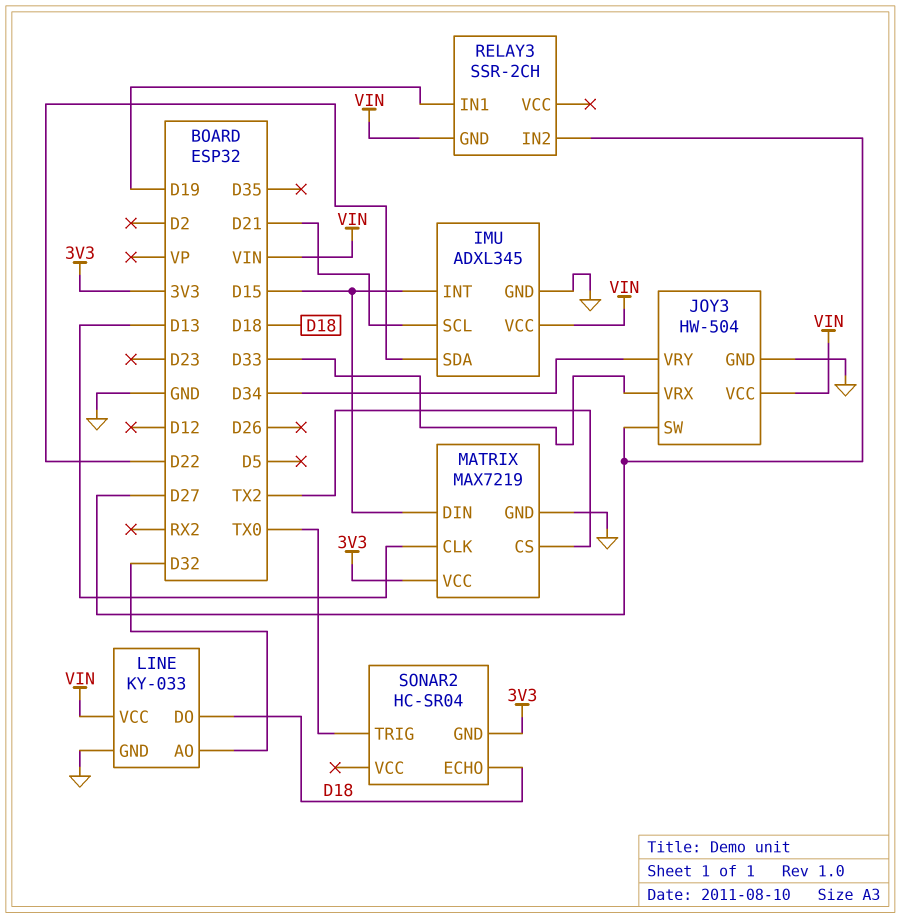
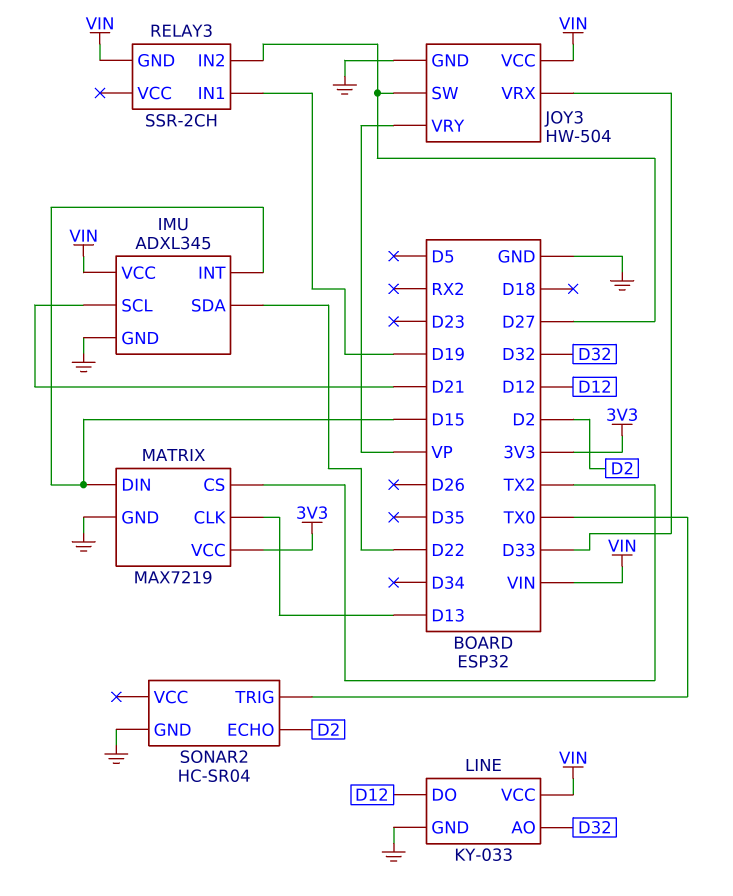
JOY3 pin VRY: D34 -> VP
LINE pin DO: D18 -> D12
SONAR2 pin ECHO: D18 -> D2
SONAR2 pin GND: 3V3 -> GND

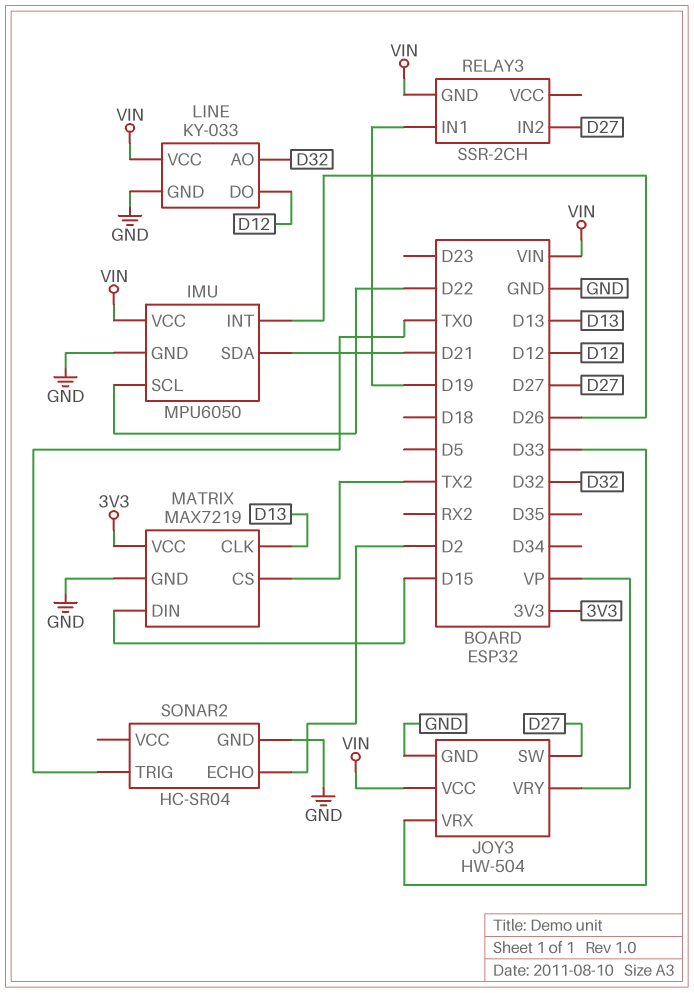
IMU: ADXL345 -> MPU6050
IMU pin INT: D15 -> D26
IMU pin SCL: D21 -> D22
IMU pin SDA: D22 -> D21

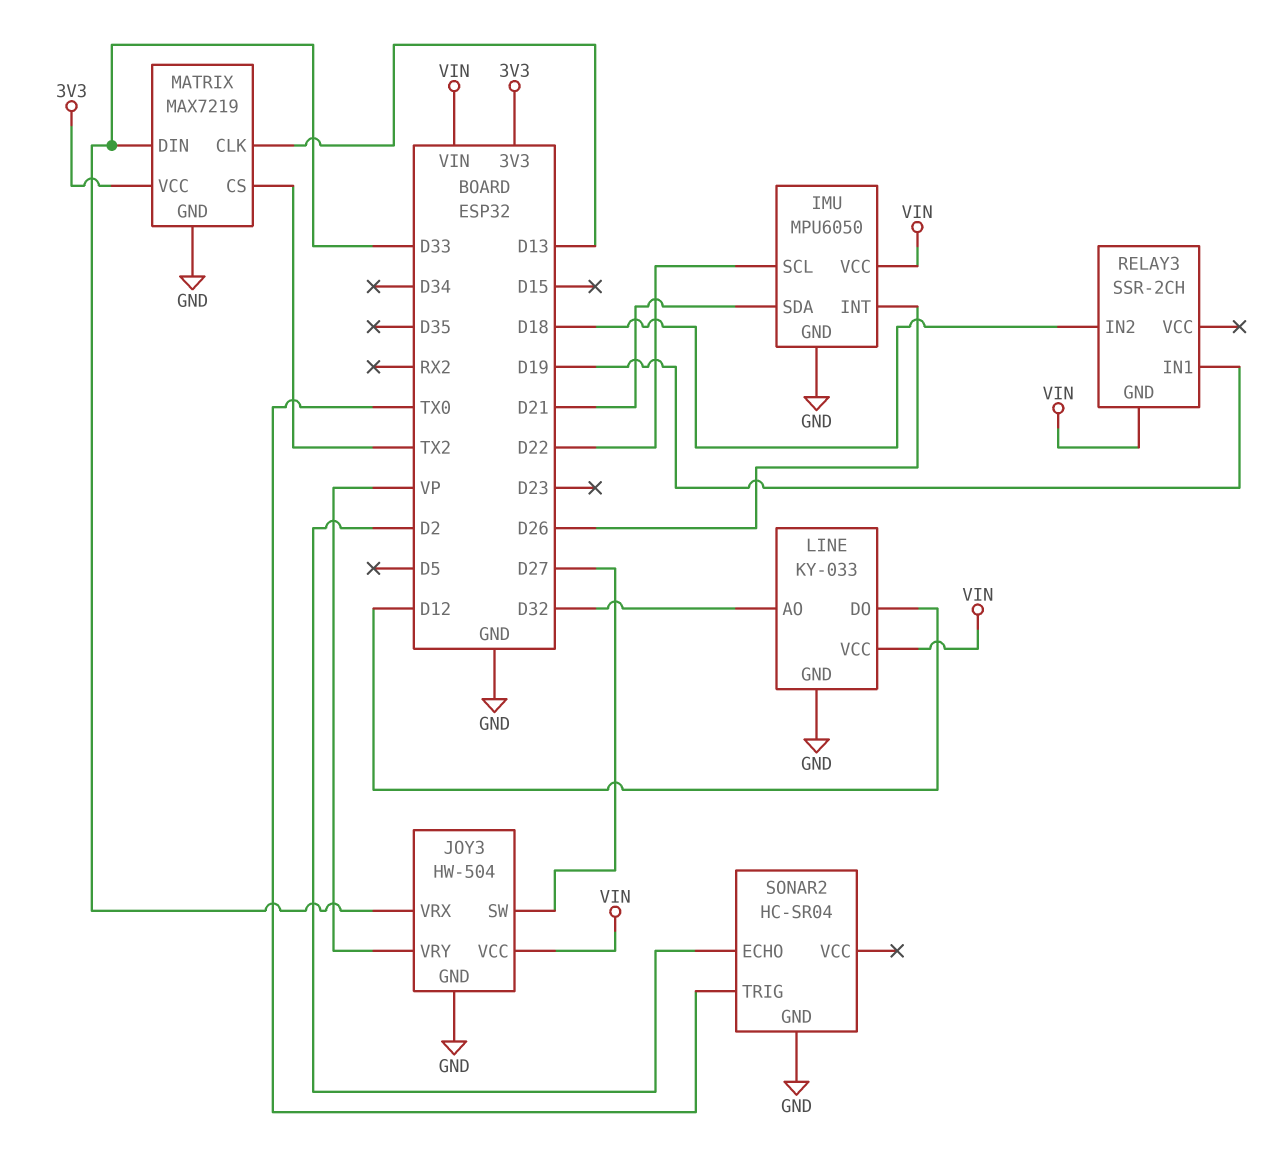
MATRIX pin DIN: D15 -> D33
RELAY3 pin IN2: D27 -> D18

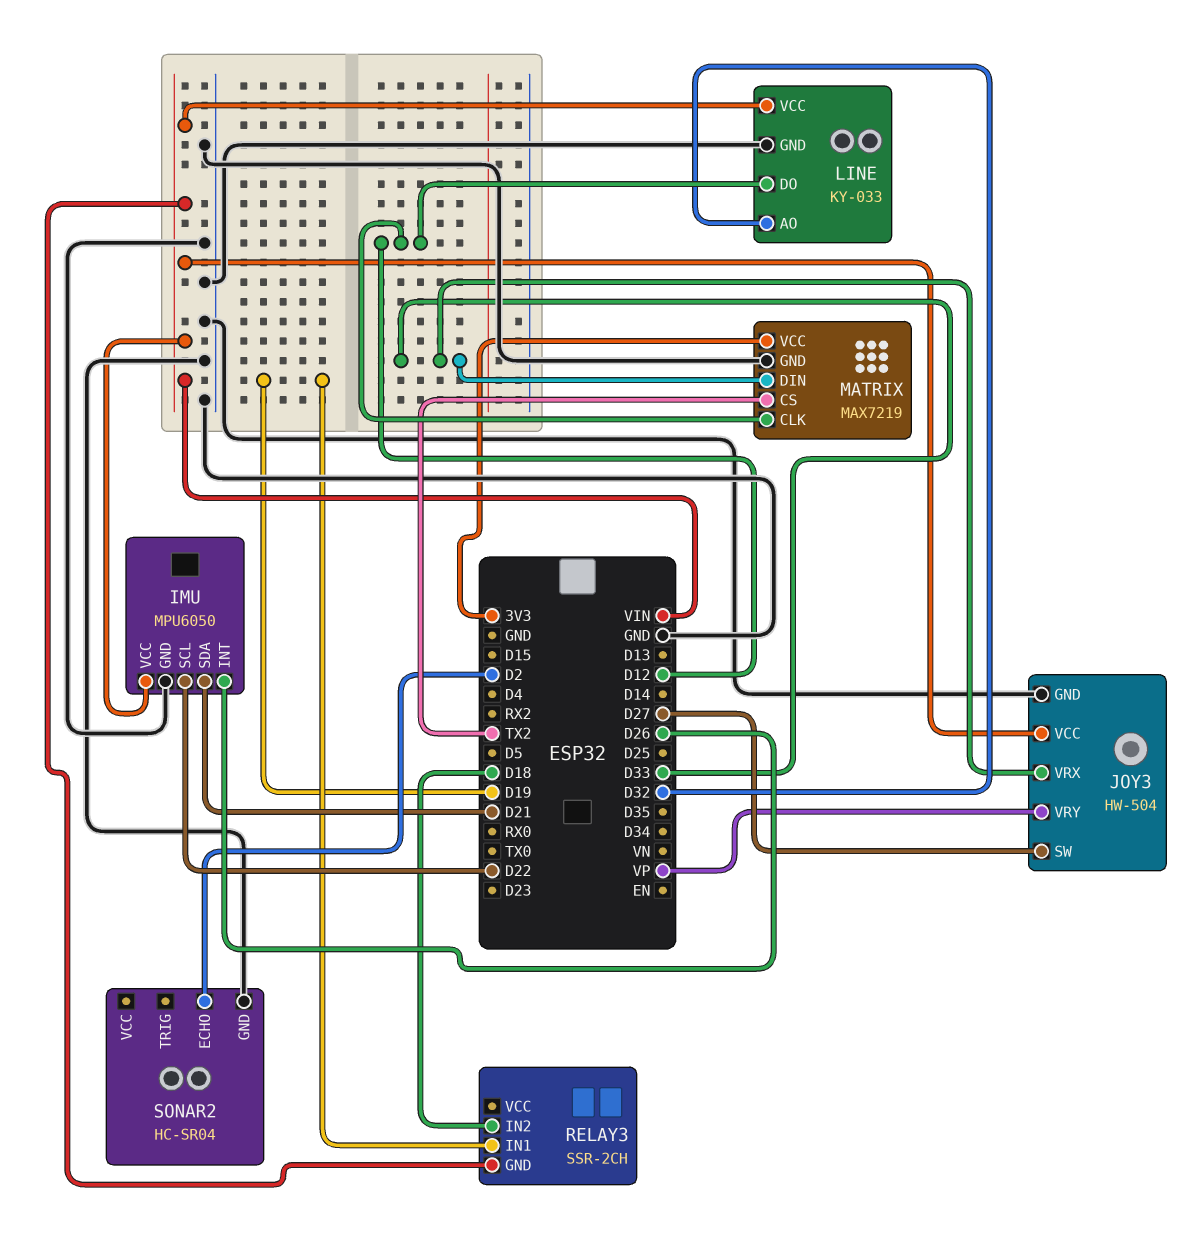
MATRIX pin CLK: D13 -> D12
SONAR2 pin TRIG: TX0 -> none

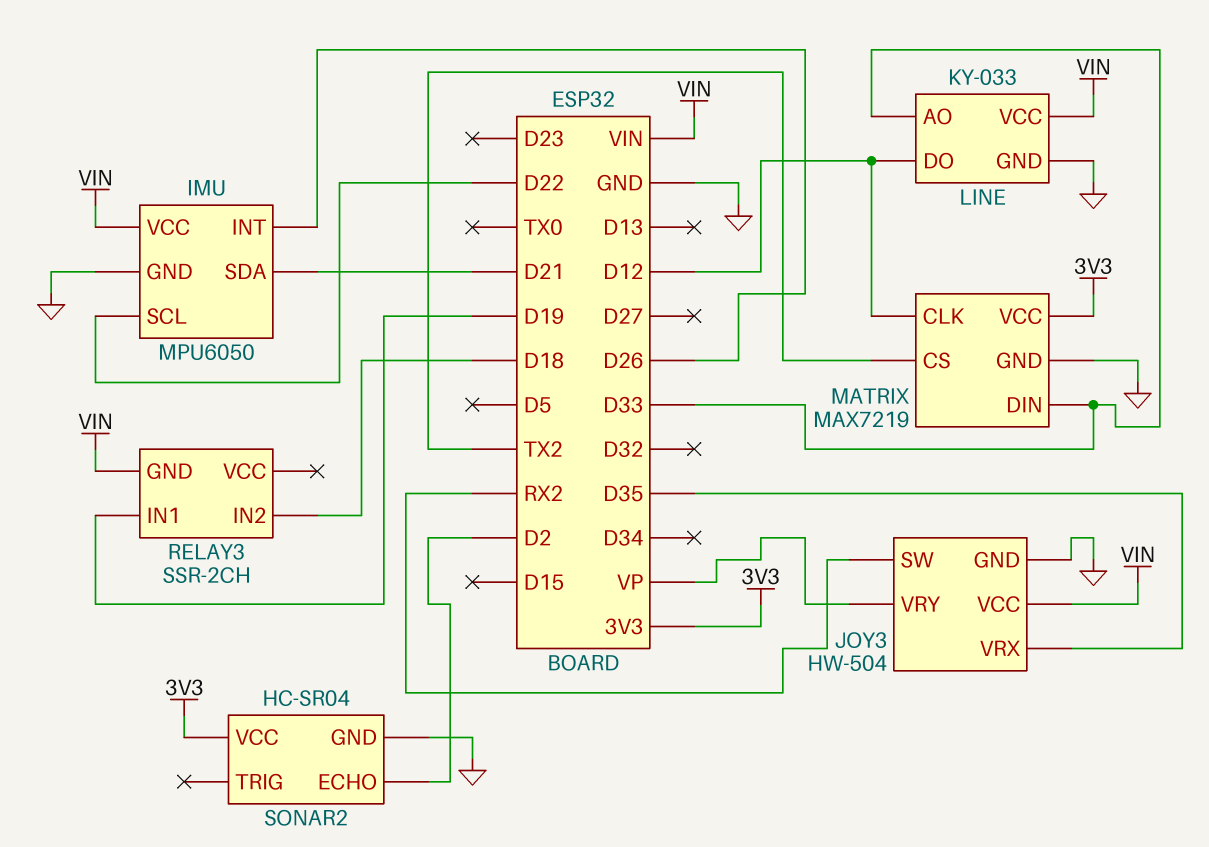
JOY3 pin SW: D27 -> RX2
JOY3 pin VRX: D33 -> D35
LINE pin AO: D32 -> D33
SONAR2 pin VCC: none -> 3V3

